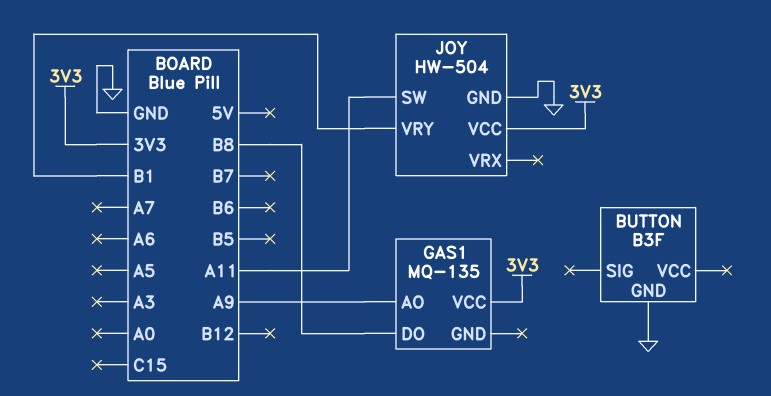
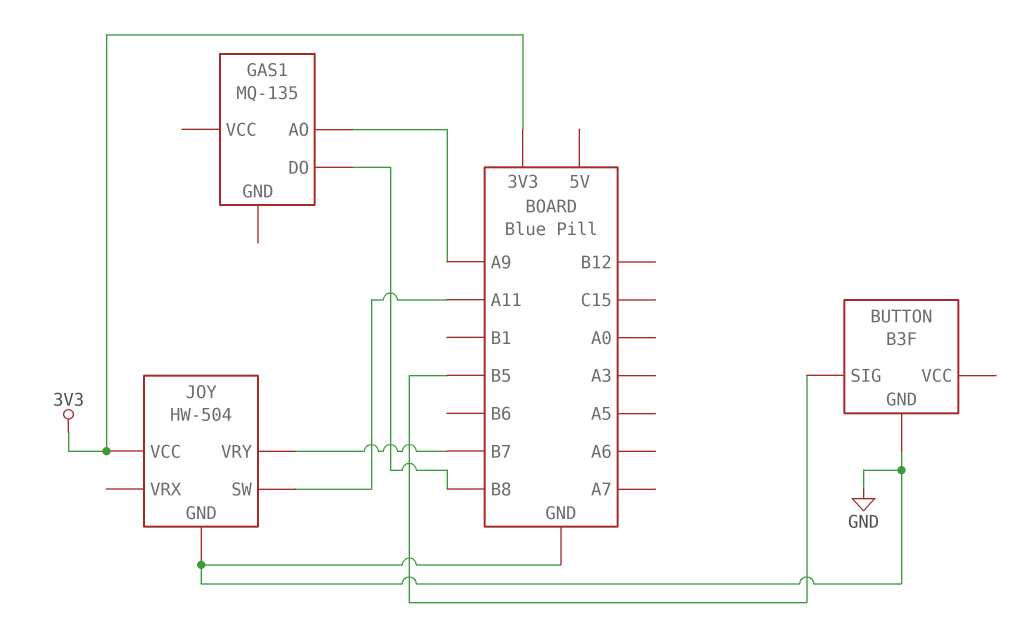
BUTTON pin SIG: none -> B5
GAS1 pin VCC: 3V3 -> none
JOY pin VRY: B1 -> B7

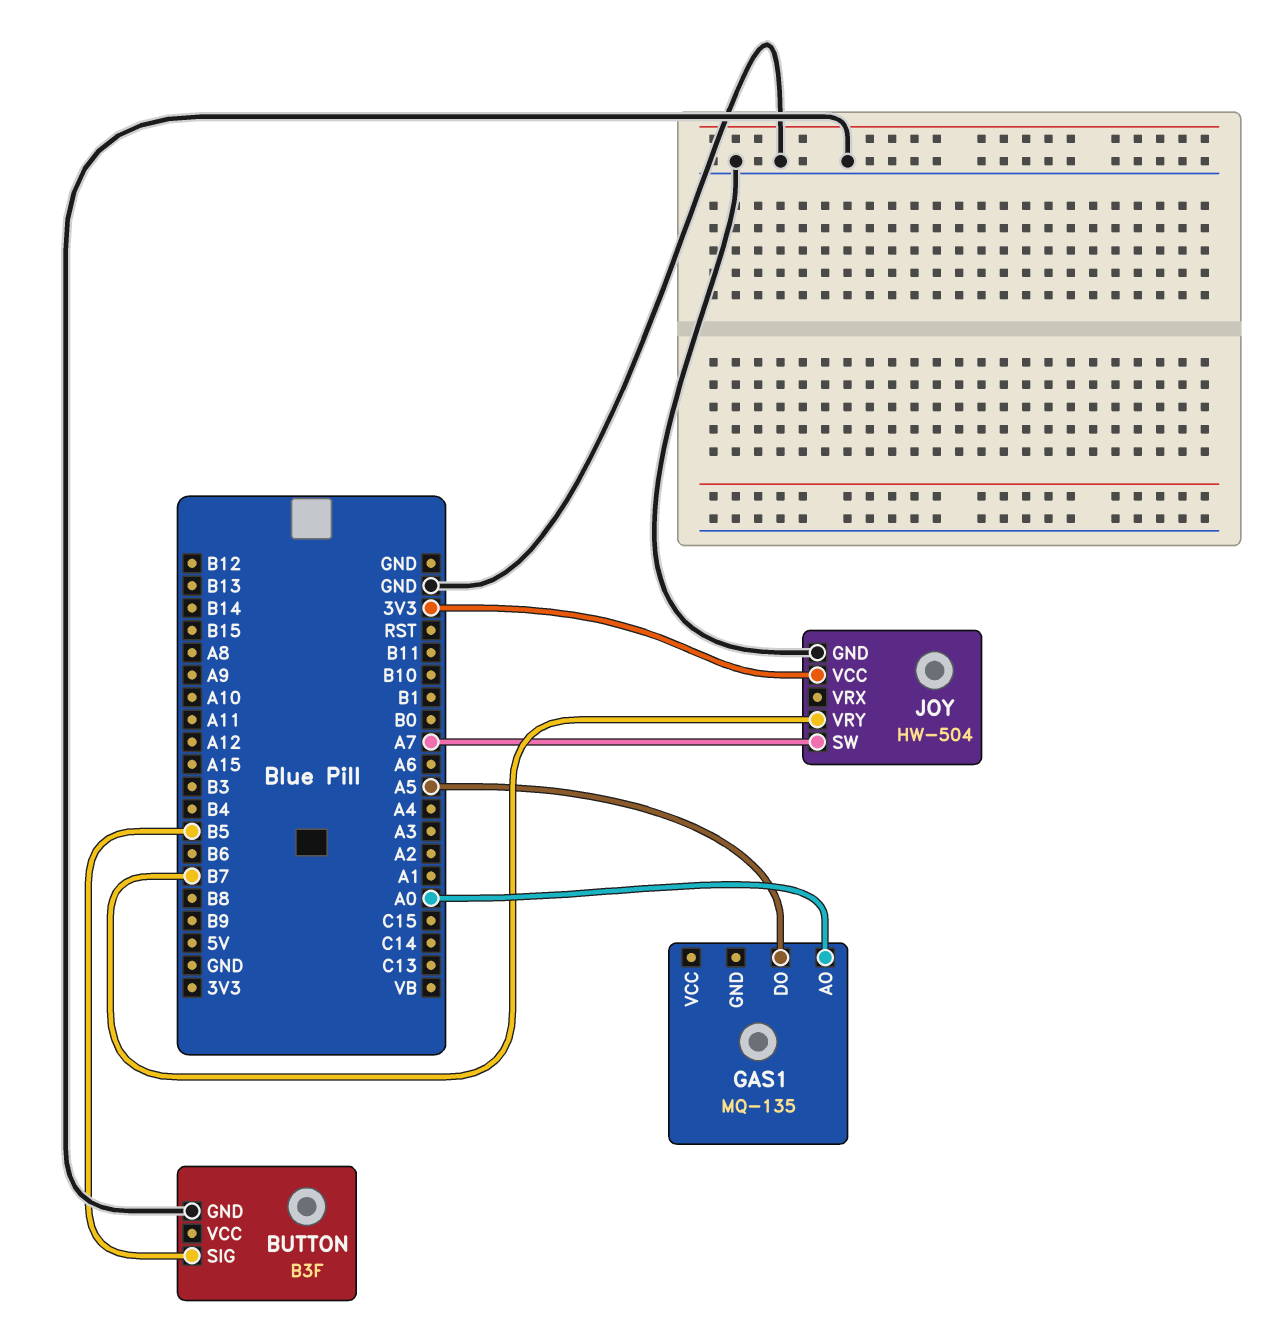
GAS1 pin AO: A9 -> A0
GAS1 pin DO: B8 -> A5
JOY pin SW: A11 -> A7

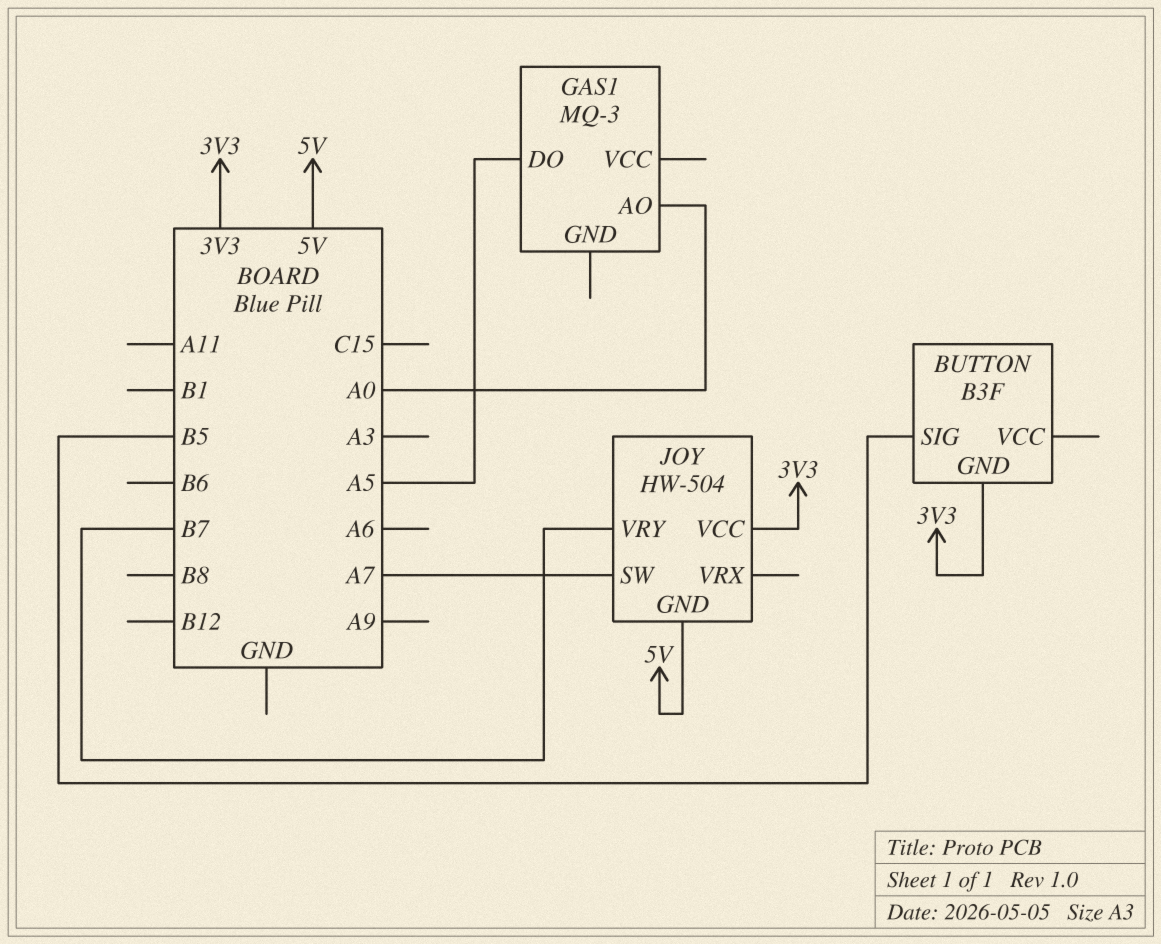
BUTTON pin GND: GND -> 3V3
GAS1: MQ-135 -> MQ-3
JOY pin GND: GND -> 5V

